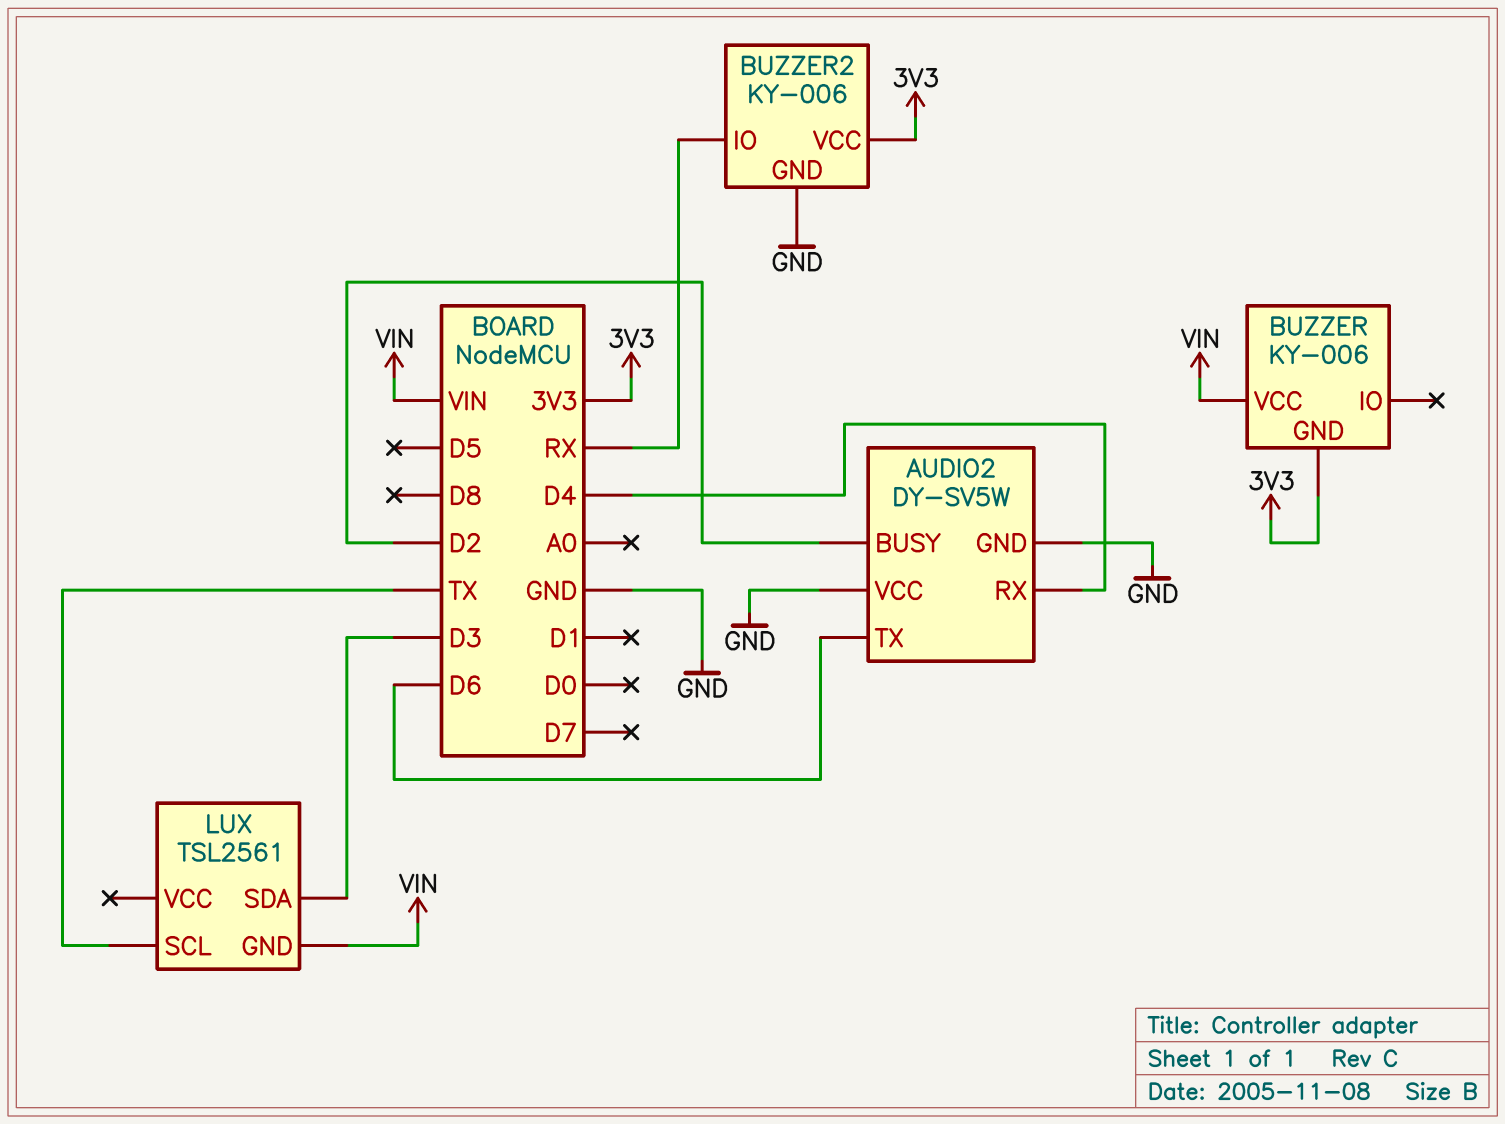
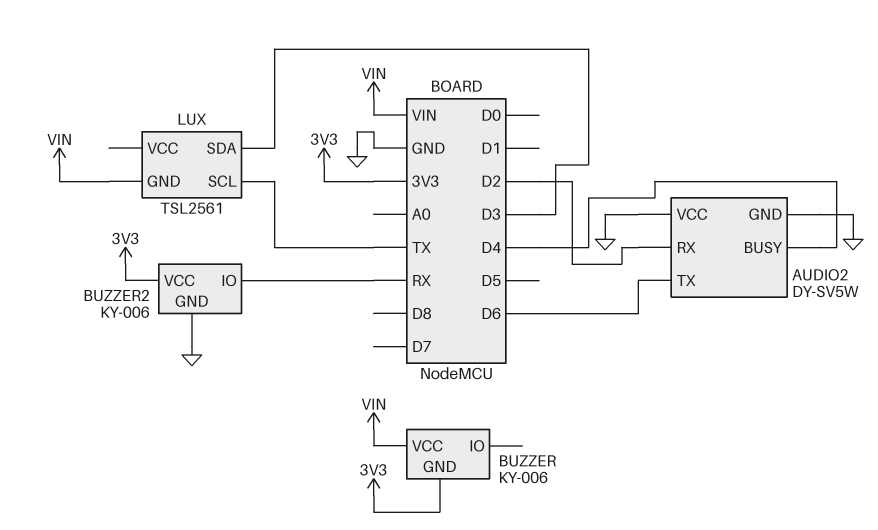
AUDIO2 pin BUSY: D2 -> D4
AUDIO2 pin RX: D4 -> D2

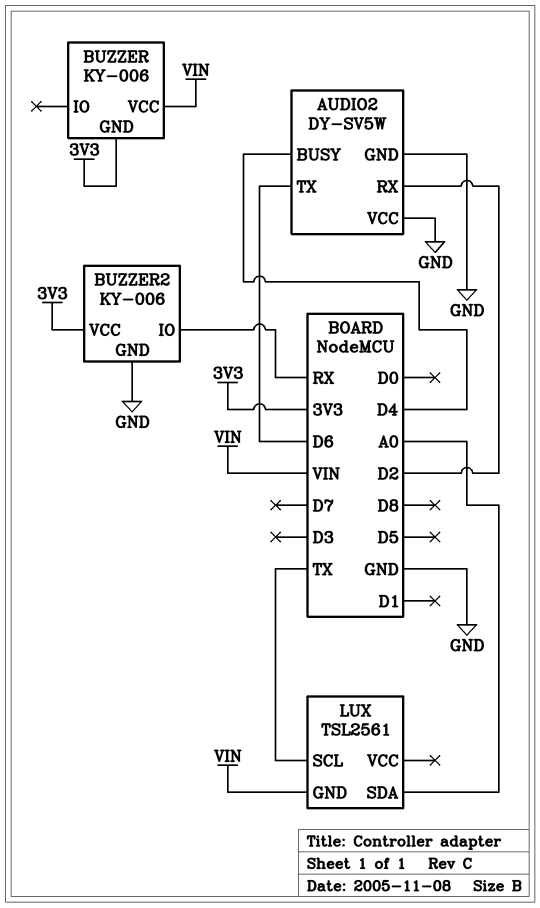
LUX pin SDA: D3 -> A0

